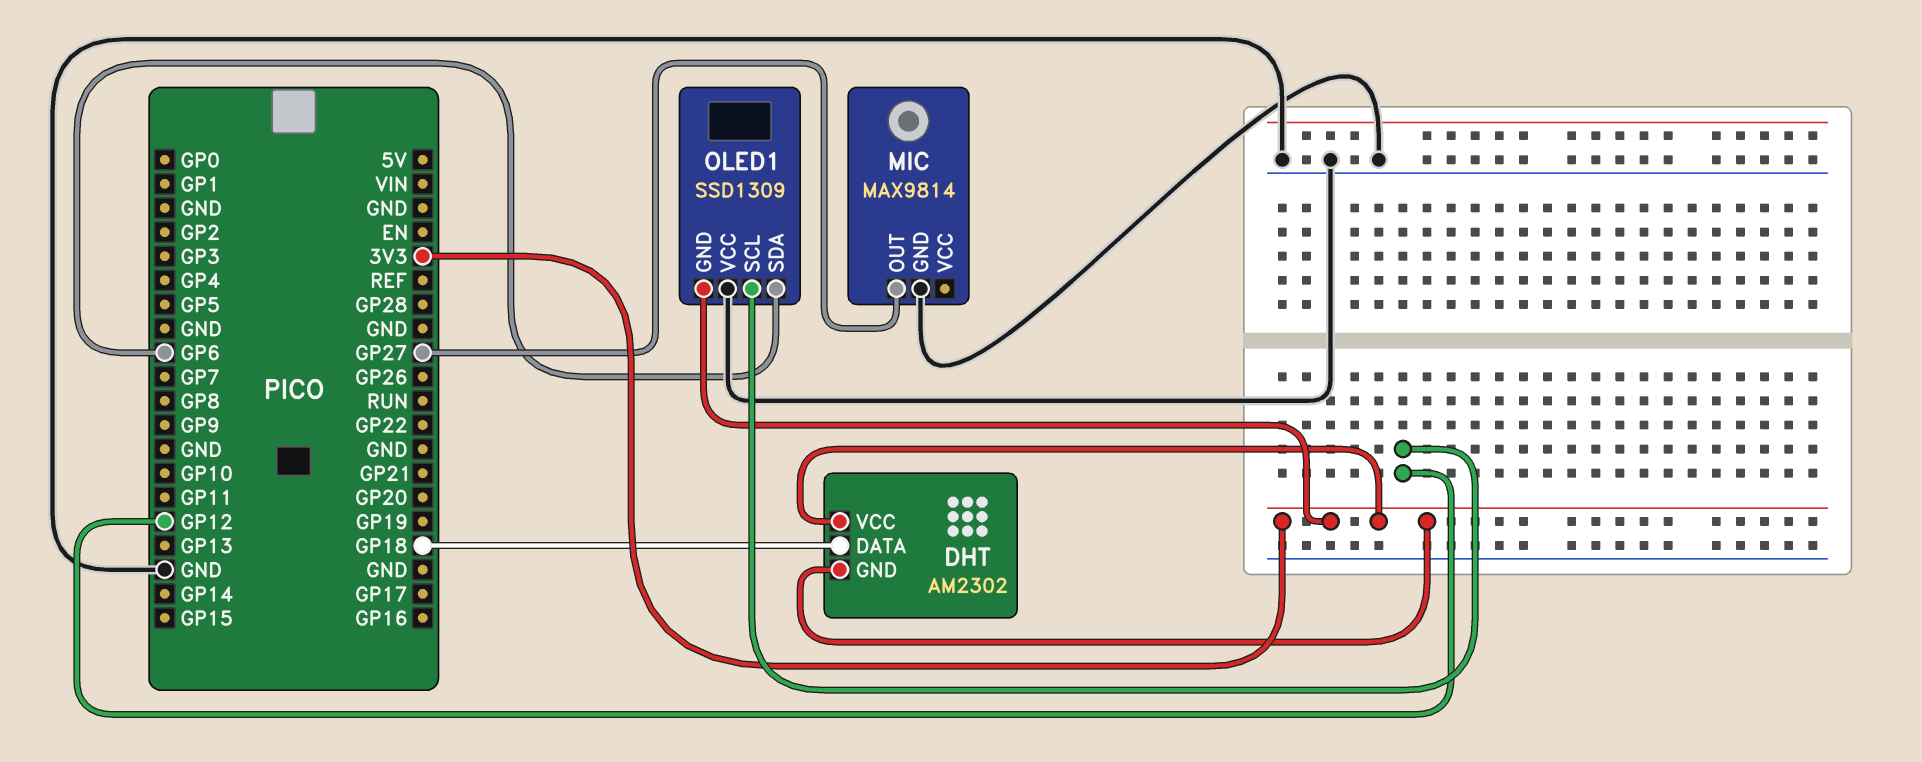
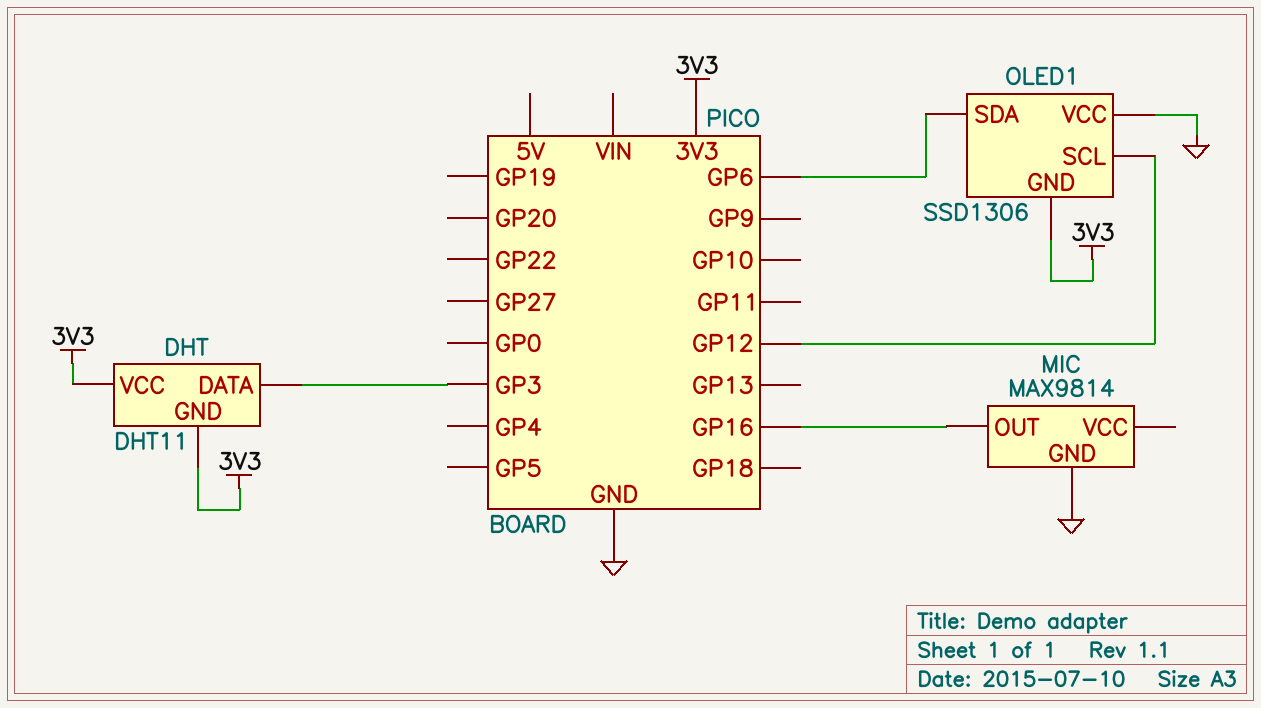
DHT: AM2302 -> DHT11
DHT pin DATA: GP18 -> GP3
MIC pin OUT: GP27 -> GP16
OLED1: SSD1309 -> SSD1306

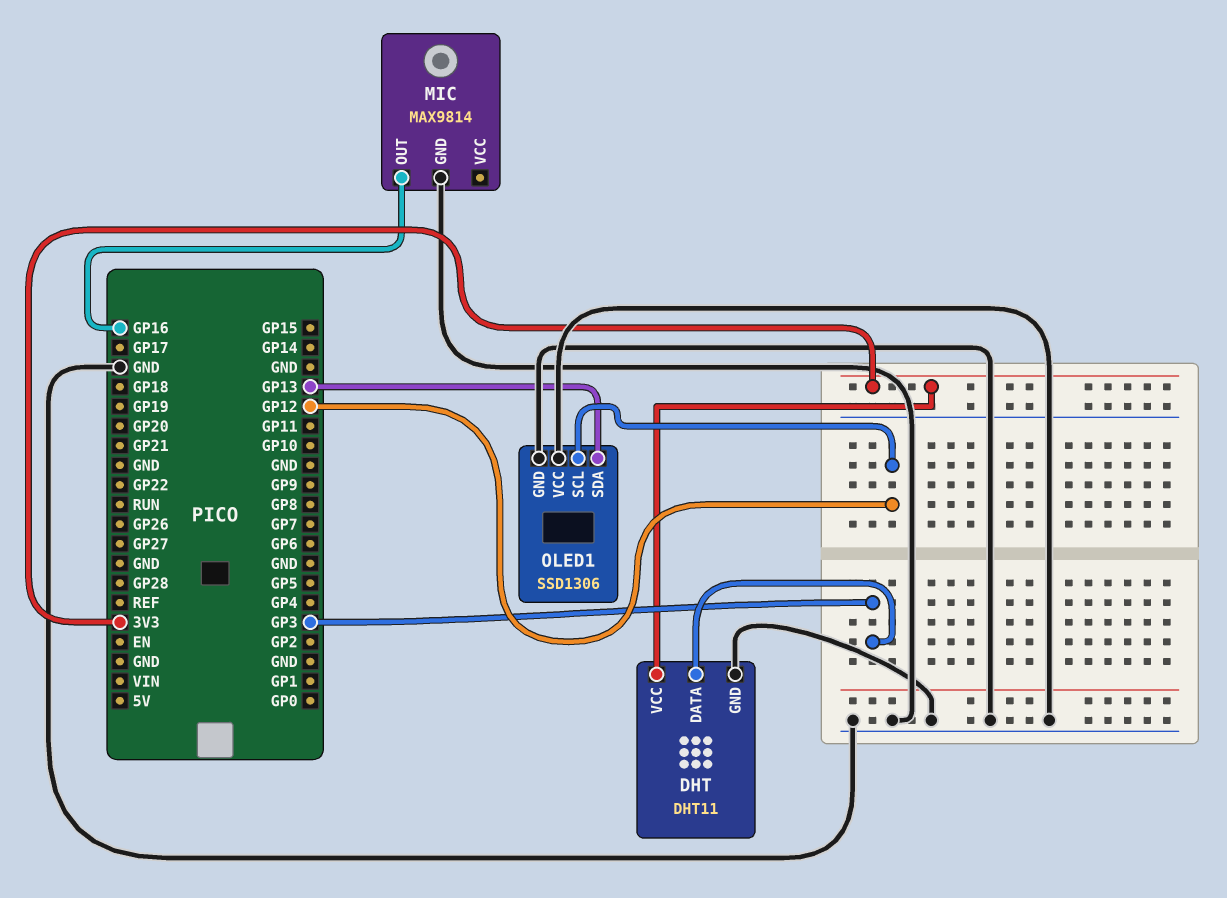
DHT pin GND: 3V3 -> GND
OLED1 pin GND: 3V3 -> GND
OLED1 pin SDA: GP6 -> GP13

